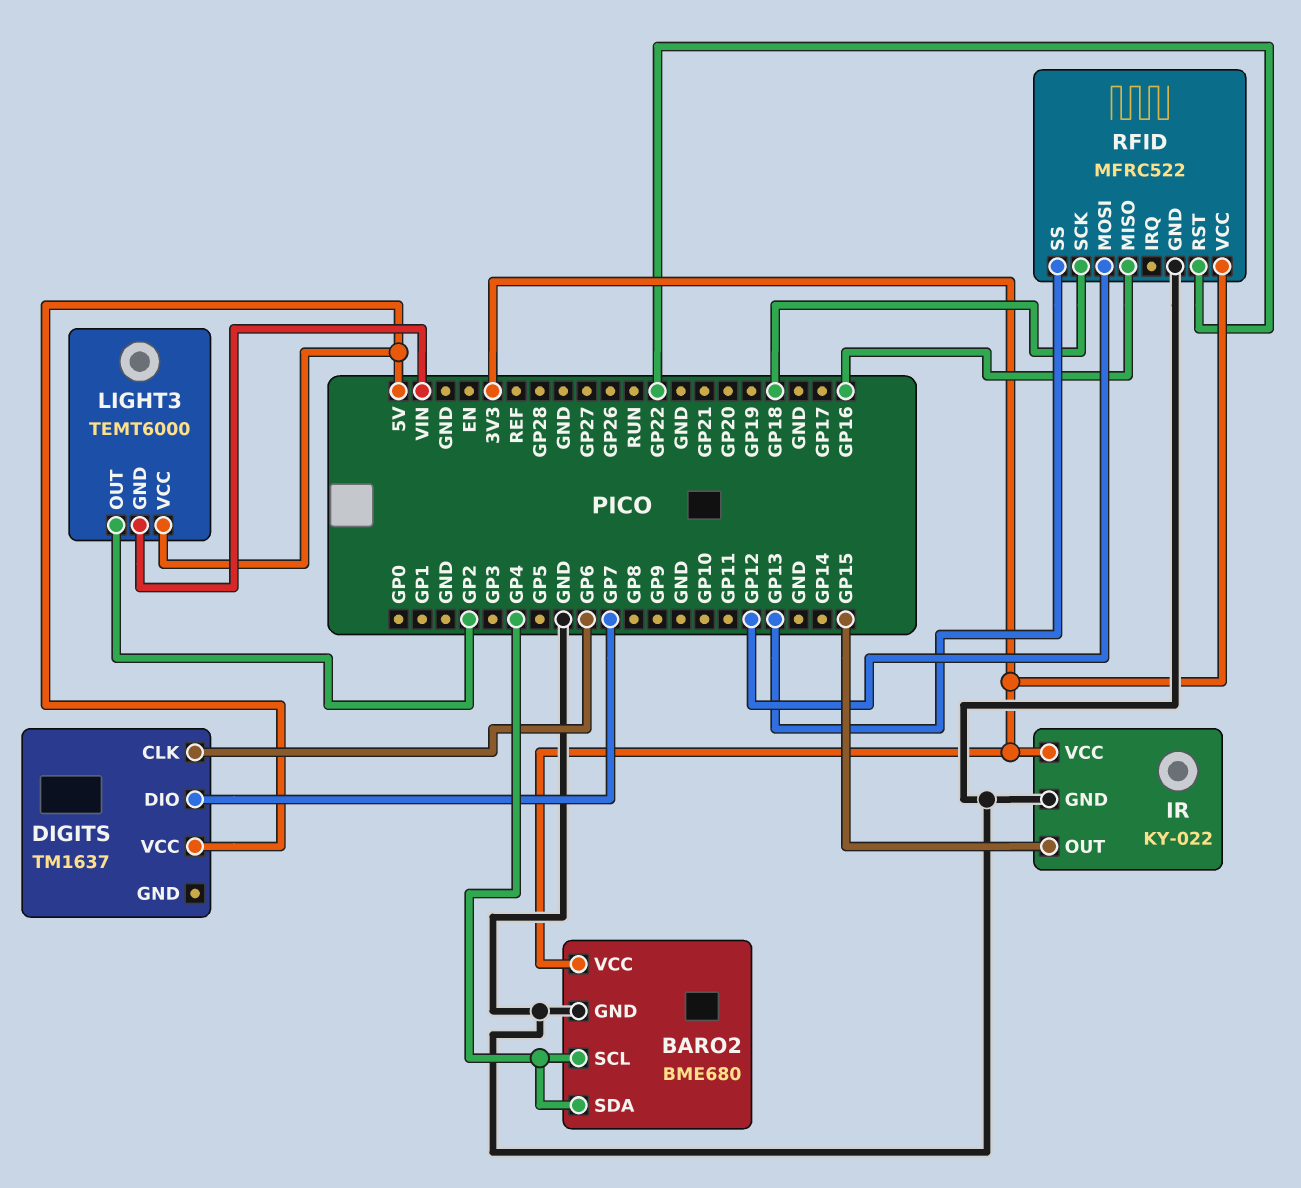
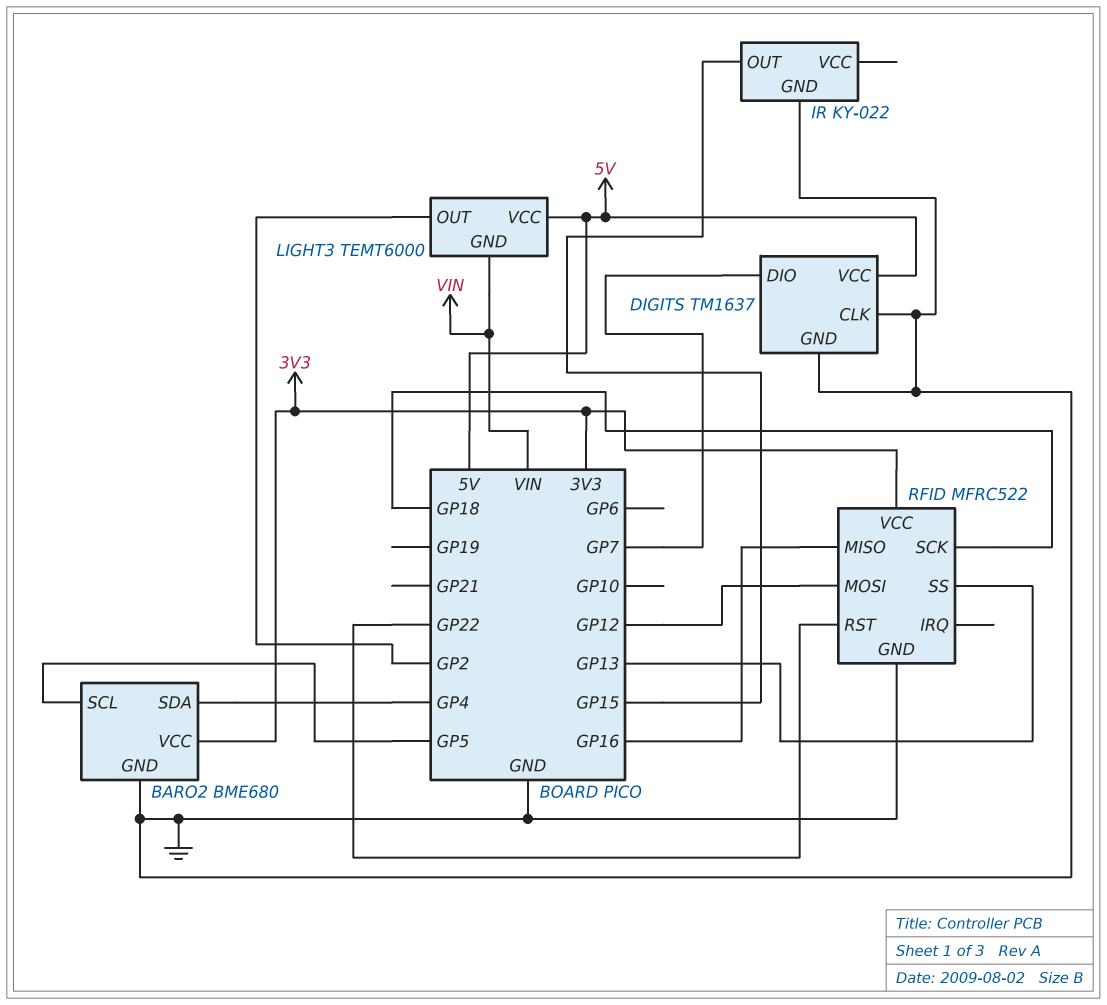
BARO2 pin SCL: GP4 -> GP5
DIGITS pin CLK: GP6 -> GND
DIGITS pin GND: none -> GND
IR pin VCC: 3V3 -> none

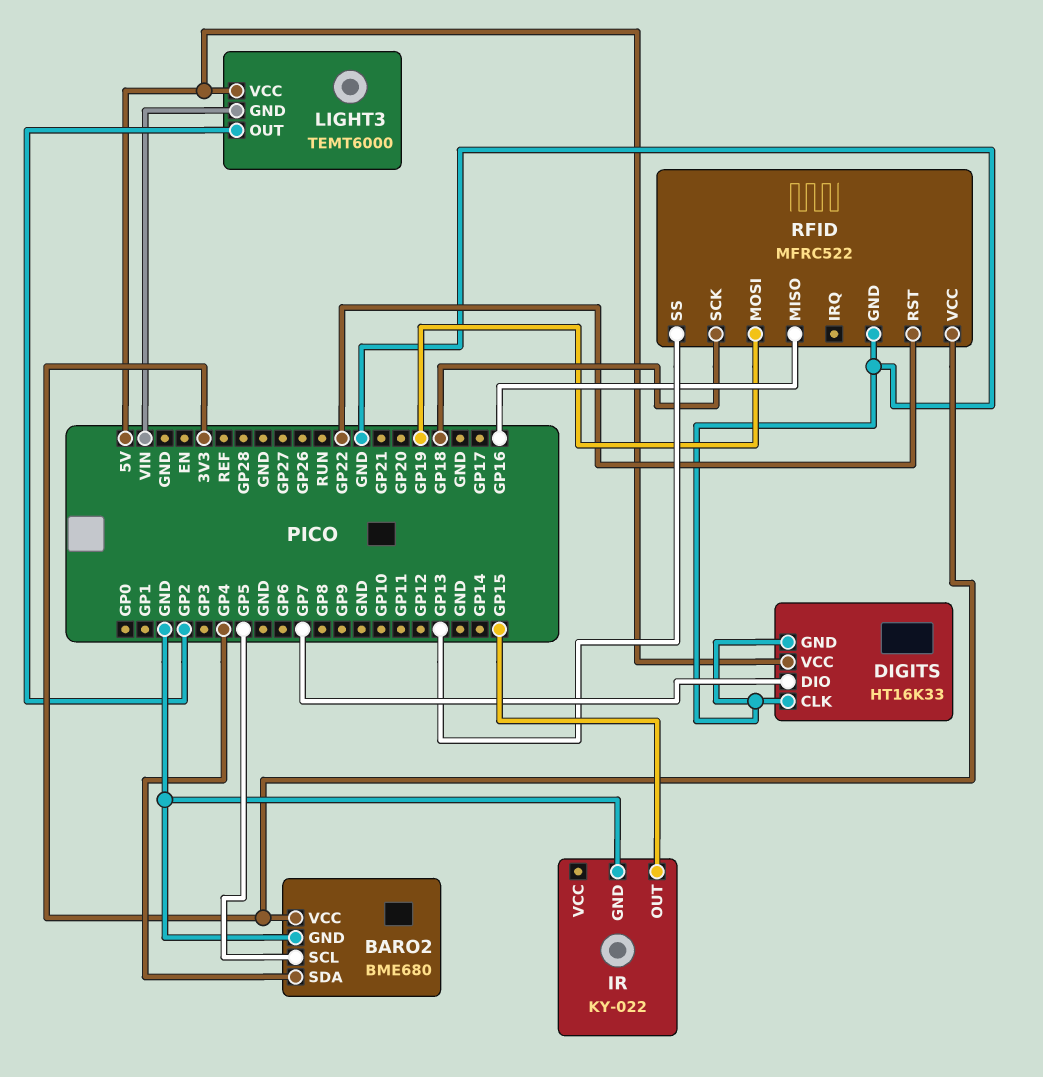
DIGITS: TM1637 -> HT16K33
RFID pin MOSI: GP12 -> GP19

